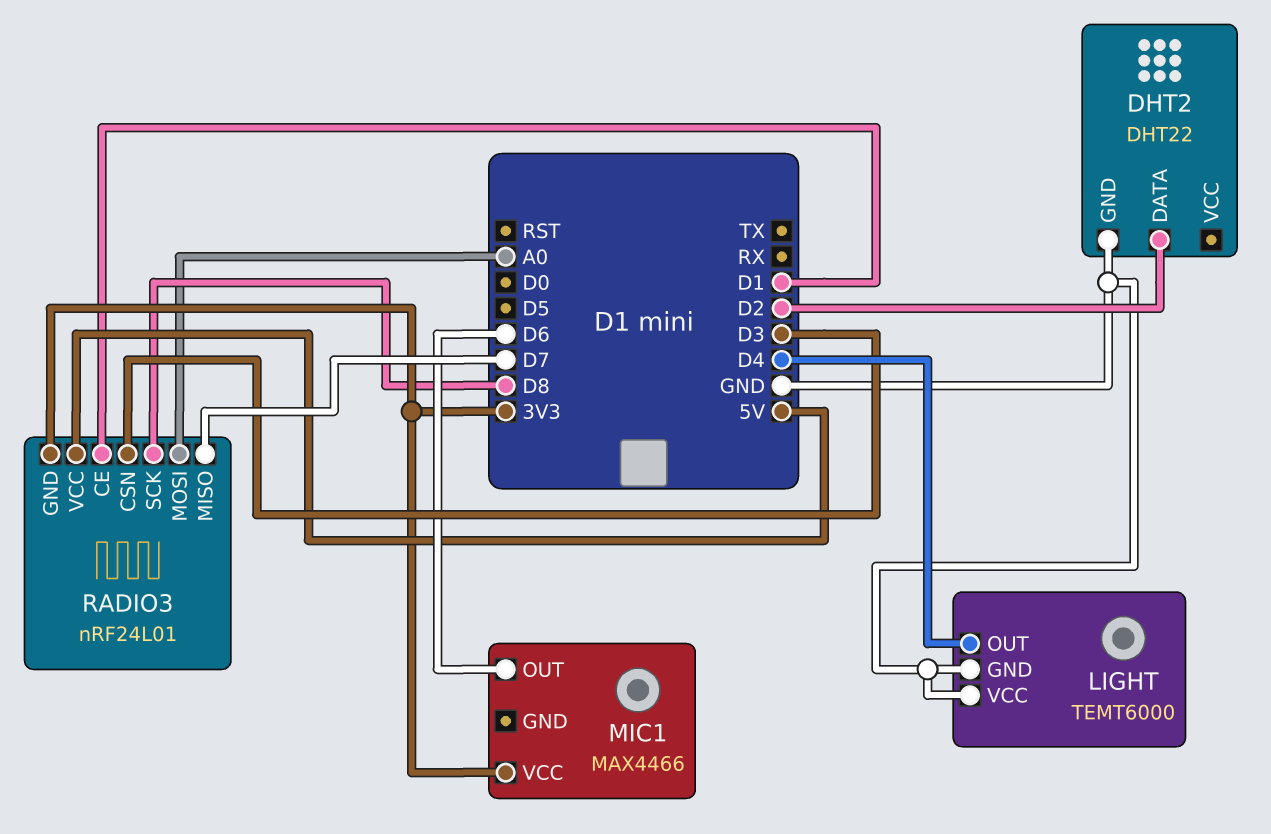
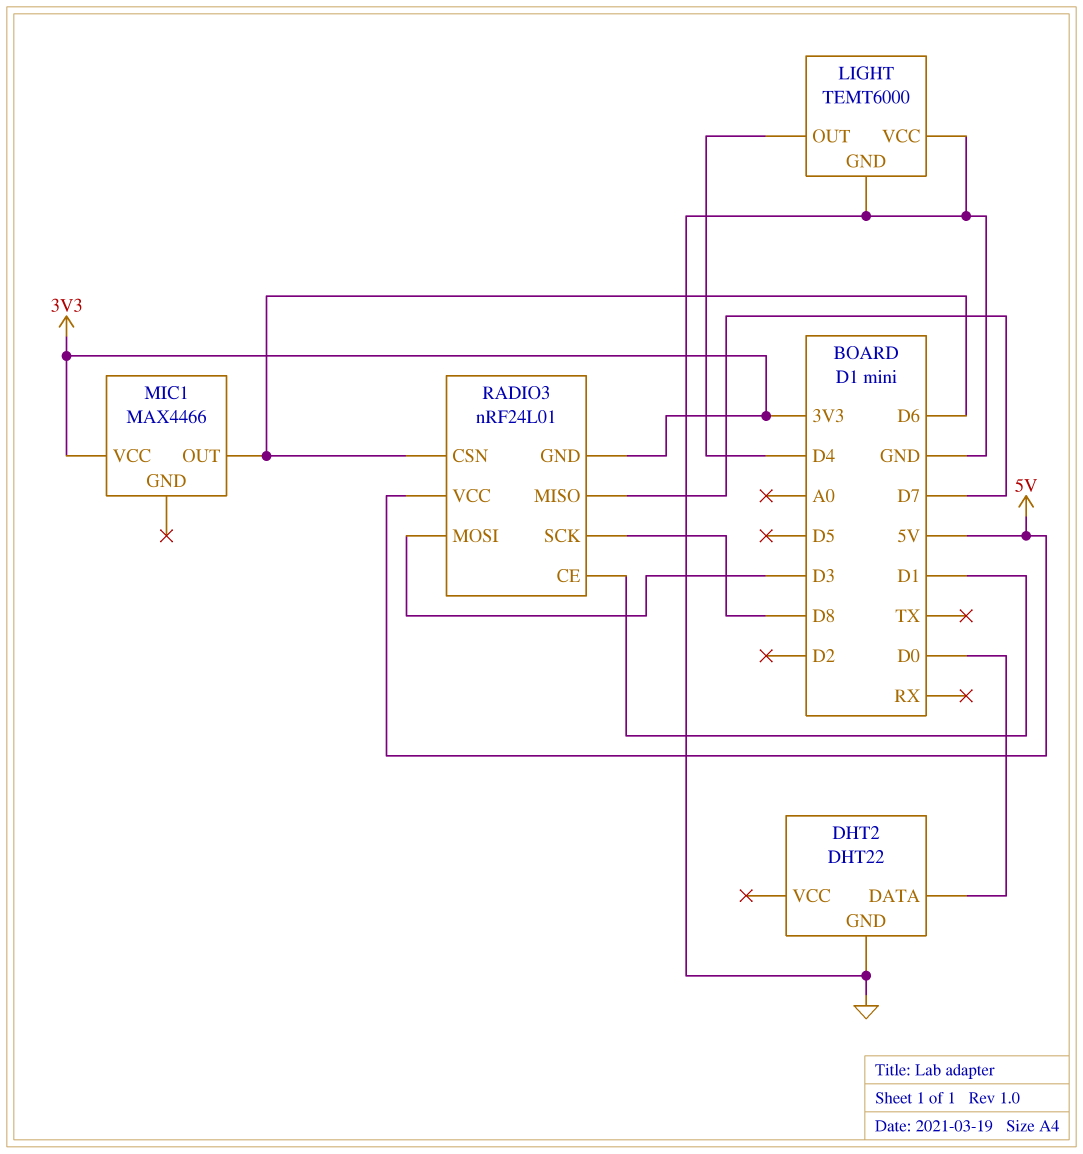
DHT2 pin DATA: D2 -> D0
RADIO3 pin CSN: D3 -> D6
RADIO3 pin MOSI: A0 -> D3

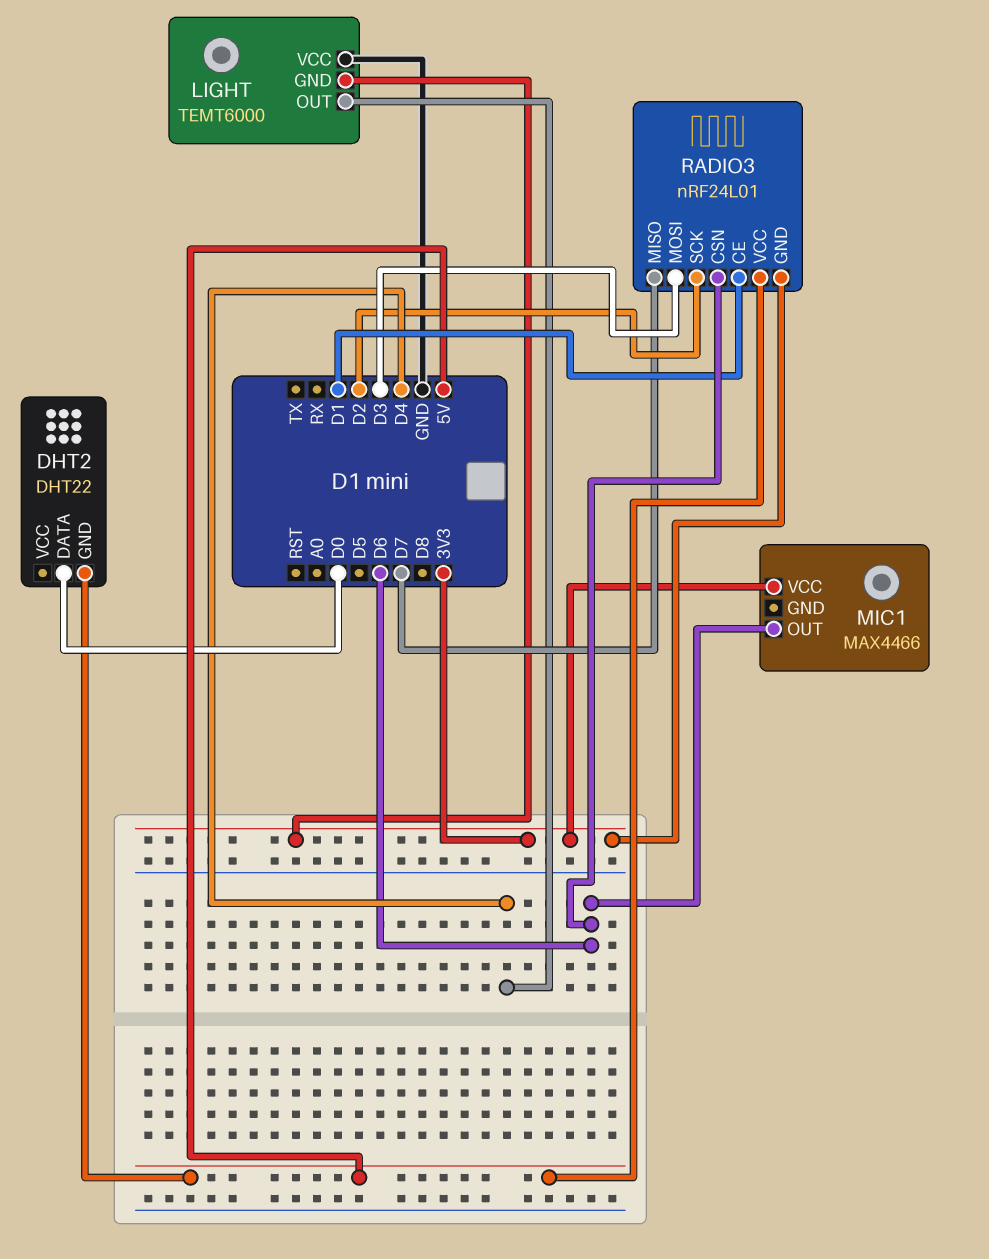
DHT2 pin GND: GND -> 5V
LIGHT pin GND: GND -> 3V3
RADIO3 pin SCK: D8 -> D2

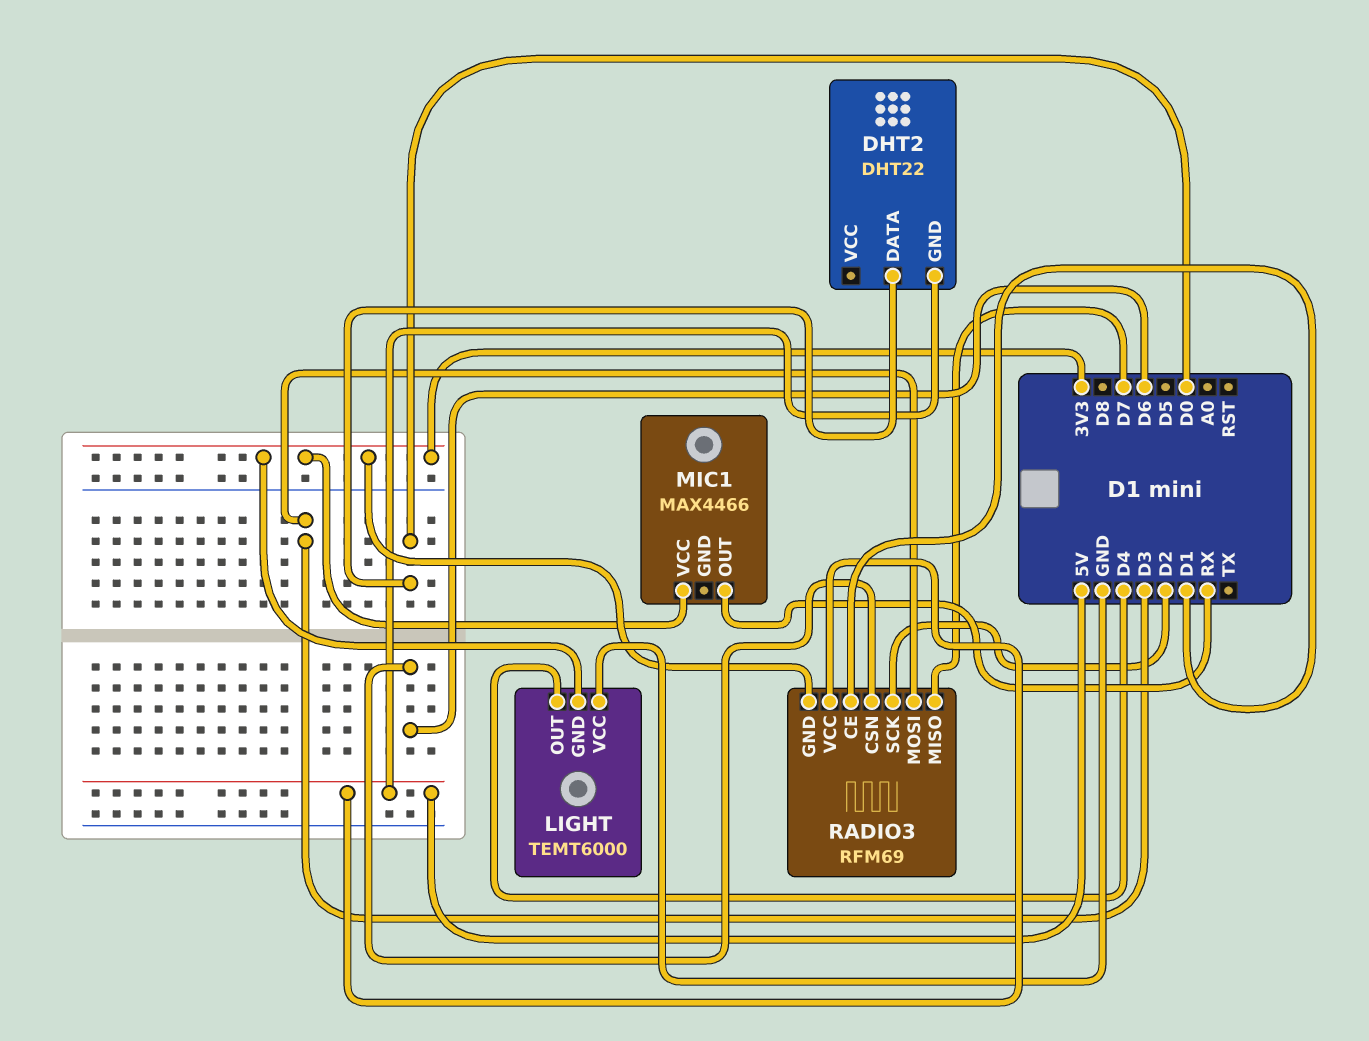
MIC1 pin OUT: D6 -> RX
RADIO3: nRF24L01 -> RFM69

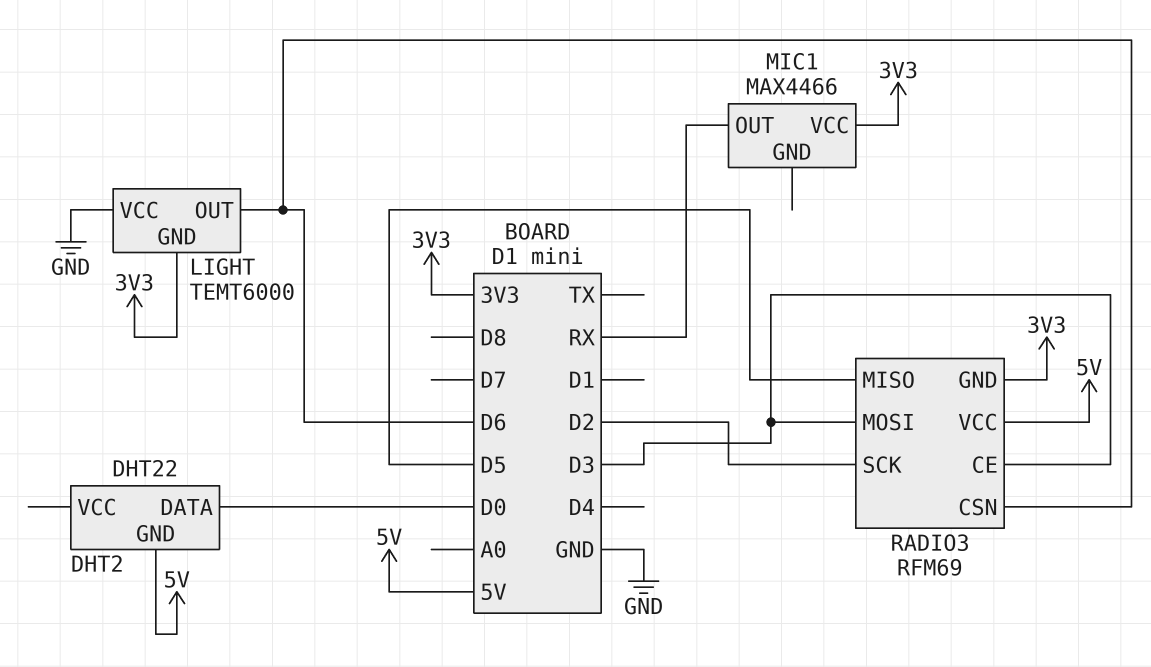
LIGHT pin OUT: D4 -> D6
RADIO3 pin CE: D1 -> D3
RADIO3 pin MISO: D7 -> D5

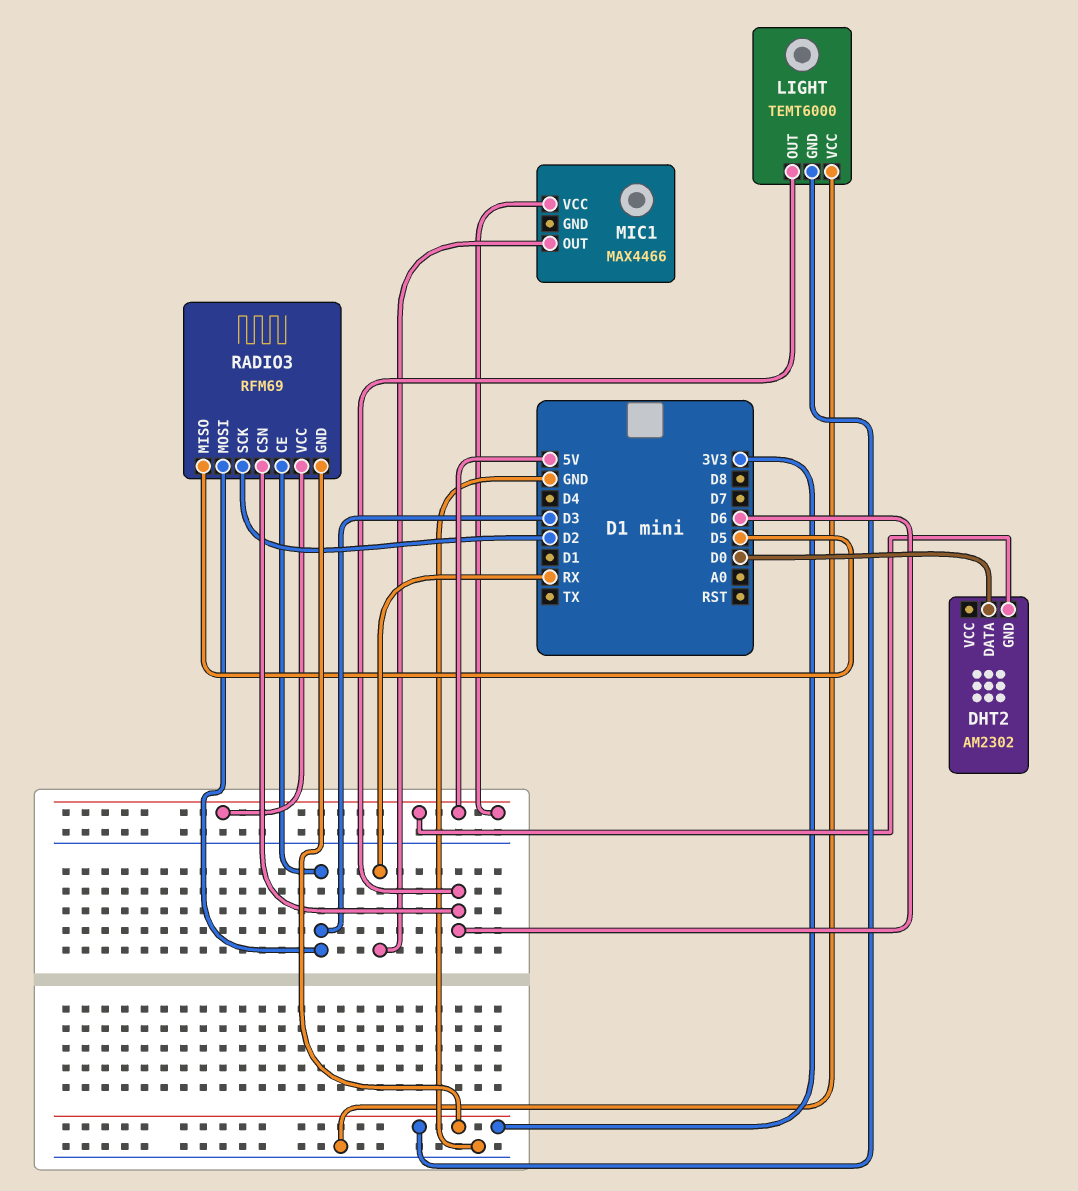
DHT2: DHT22 -> AM2302
MIC1 pin VCC: 3V3 -> 5V

